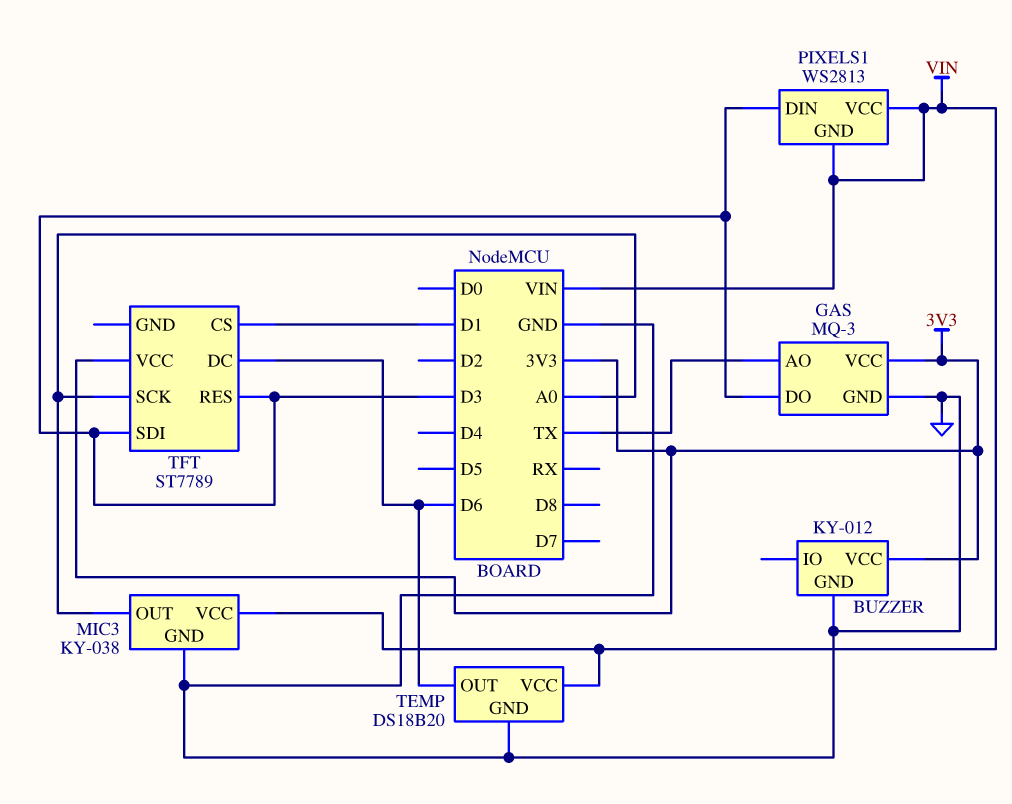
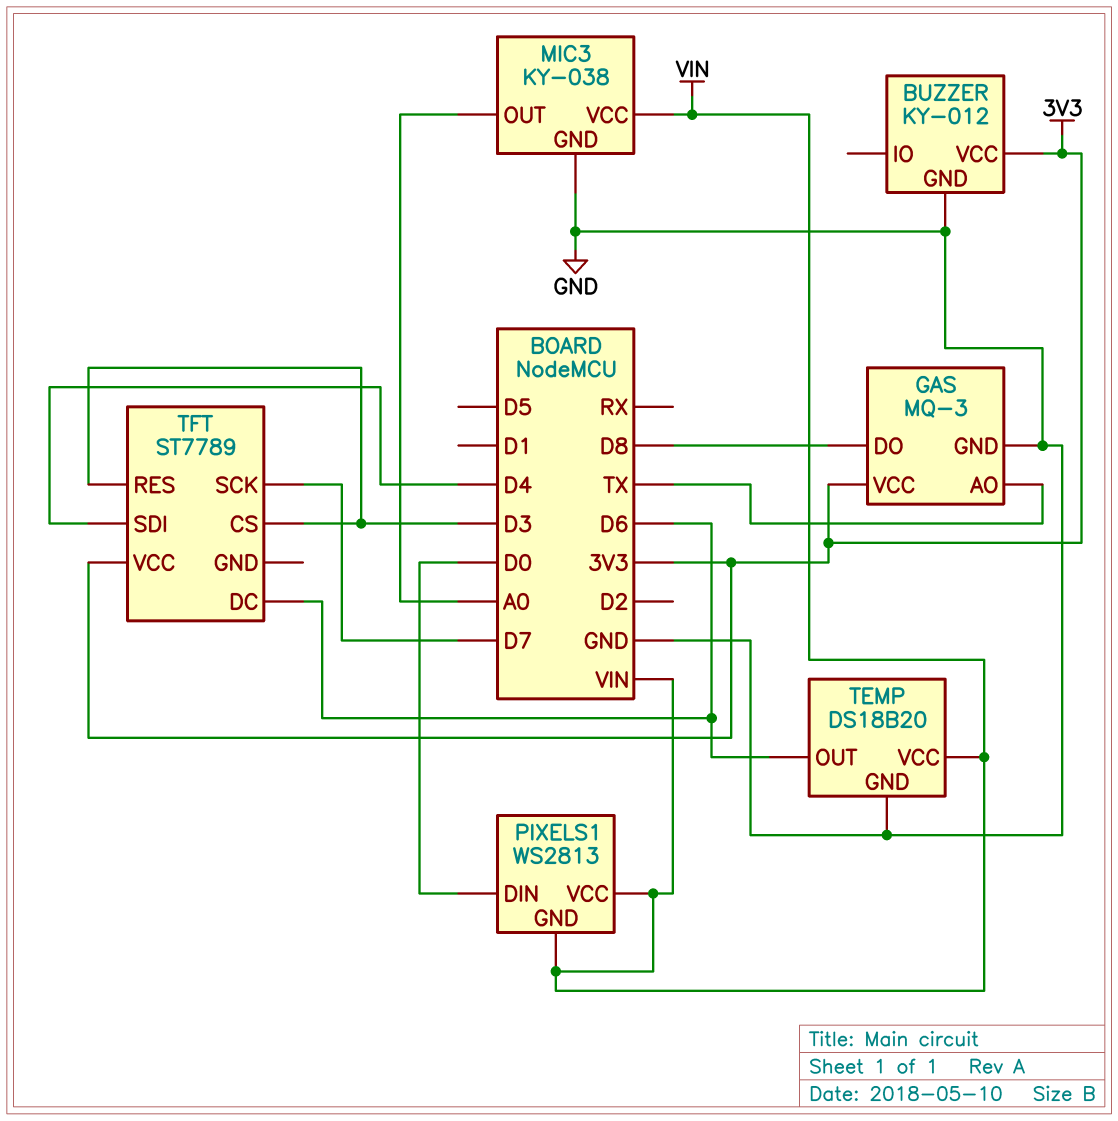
GAS pin DO: D3 -> D8
PIXELS1 pin DIN: D3 -> D0
TFT pin CS: D1 -> D3
TFT pin SCK: A0 -> D7
TFT pin SDI: D3 -> D4

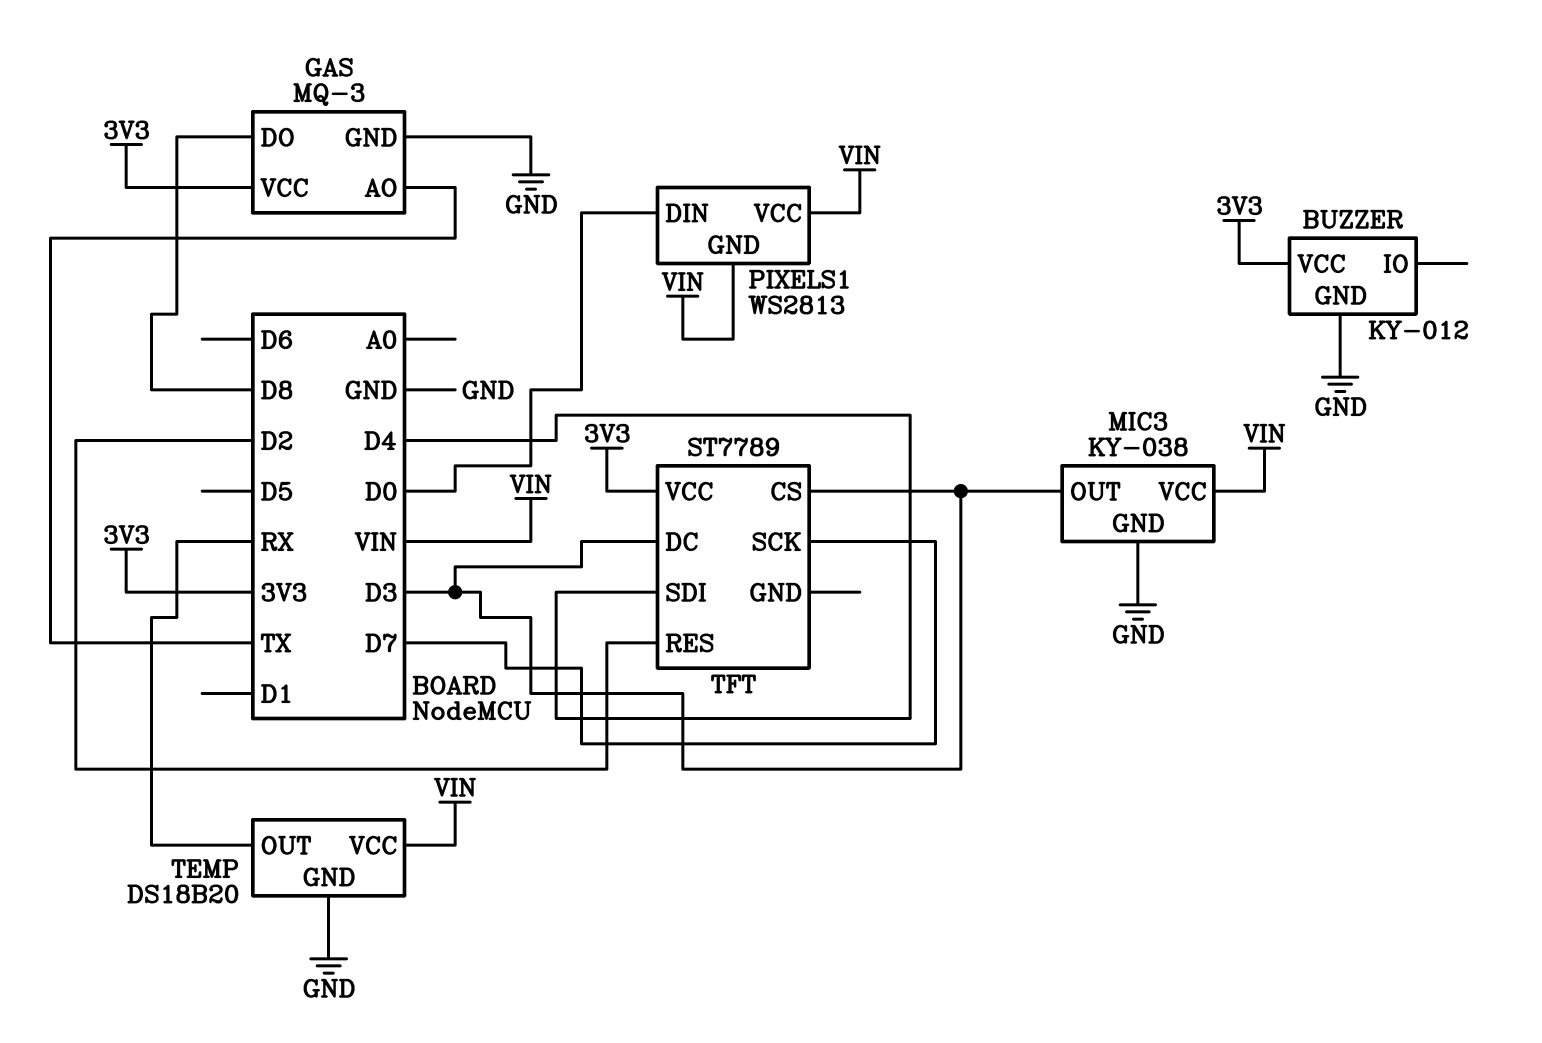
MIC3 pin OUT: A0 -> D3
TEMP pin OUT: D6 -> RX
TFT pin DC: D6 -> D3
TFT pin RES: D3 -> D2

